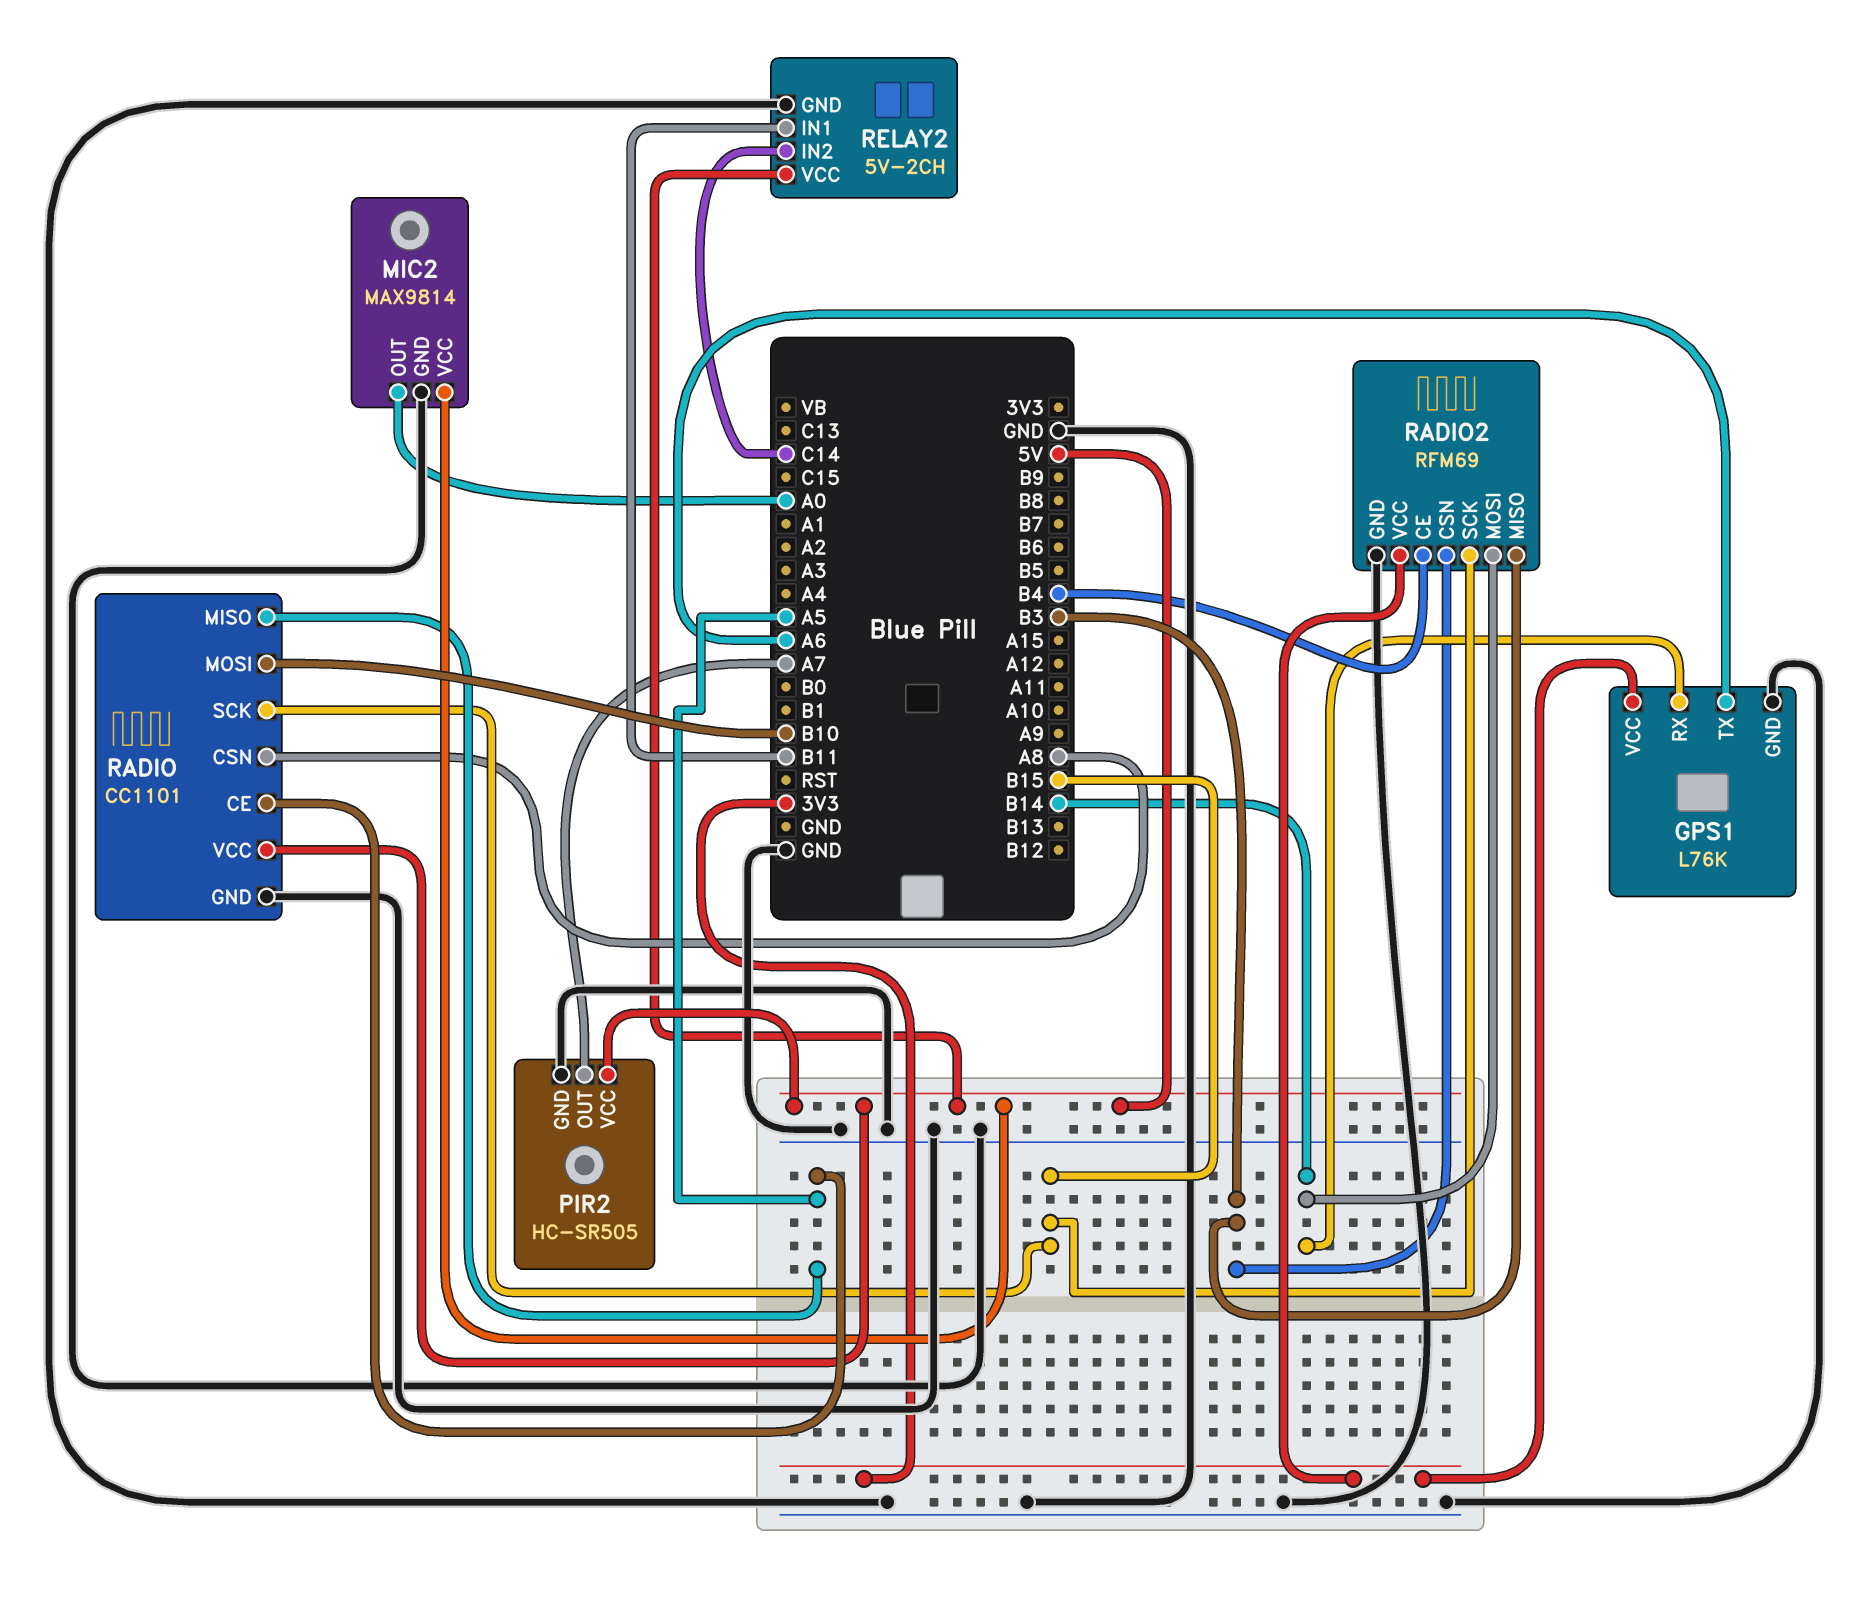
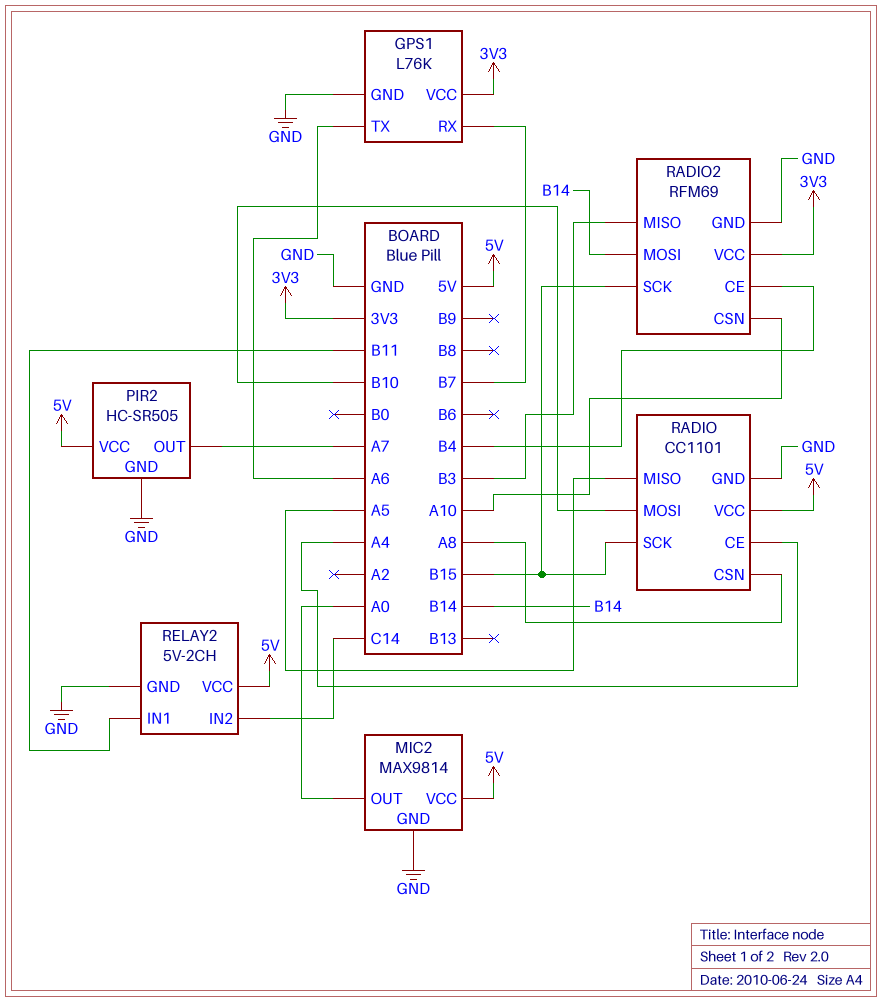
GPS1 pin RX: B14 -> B7
RADIO pin CE: A5 -> A4
RADIO2 pin CSN: B3 -> A10

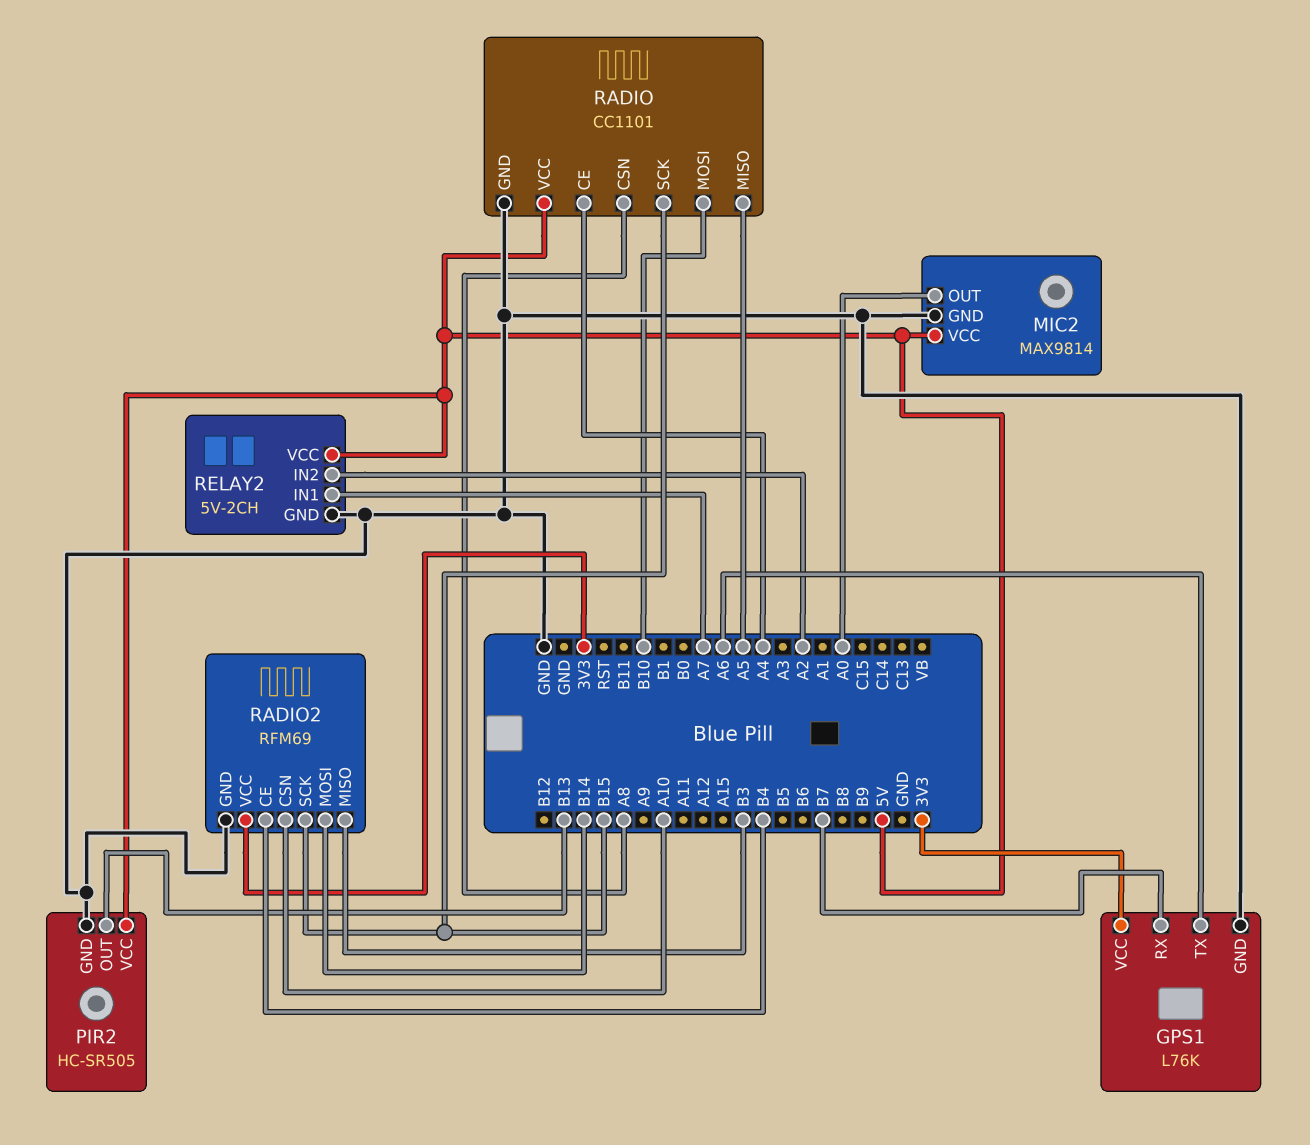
PIR2 pin OUT: A7 -> B13
RELAY2 pin IN1: B11 -> A7
RELAY2 pin IN2: C14 -> A2

